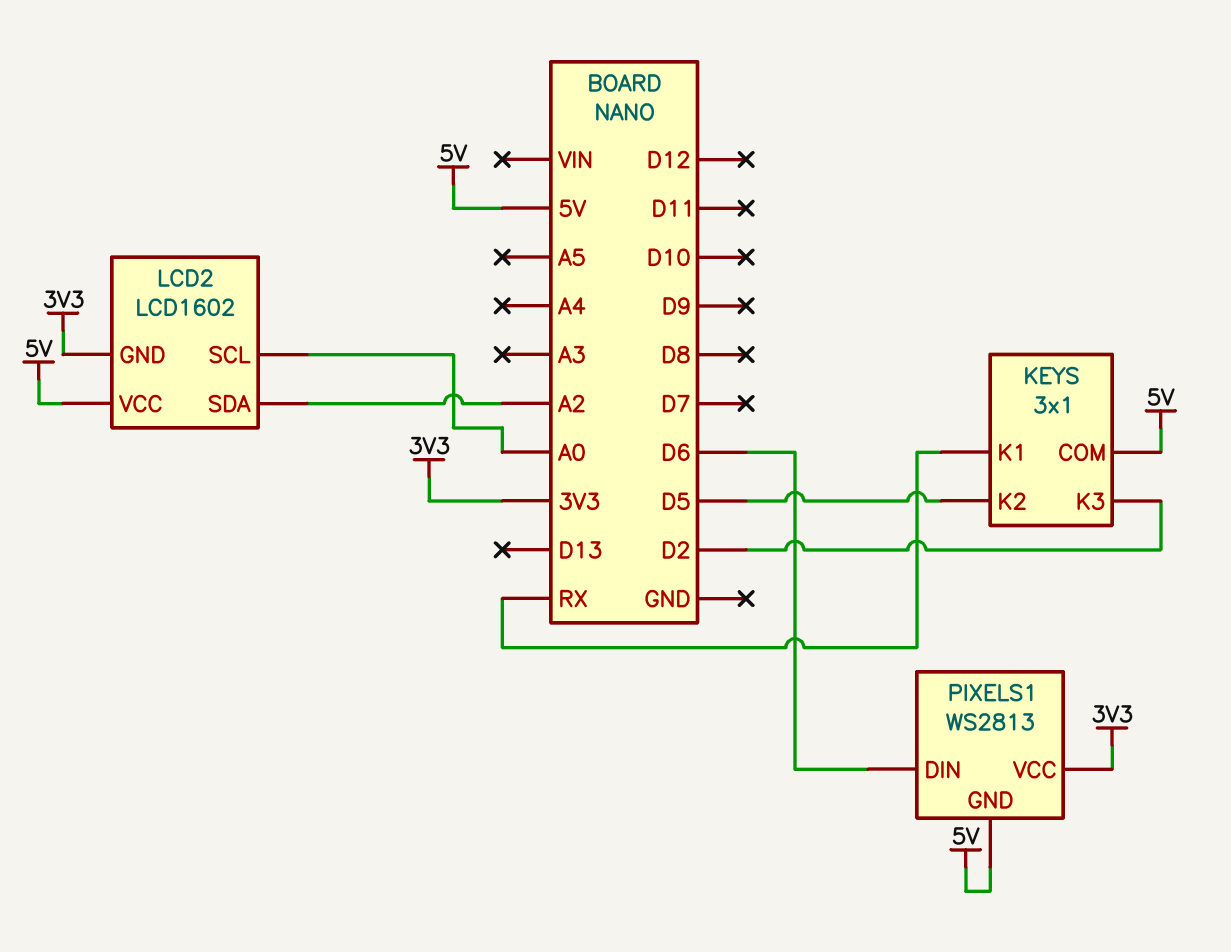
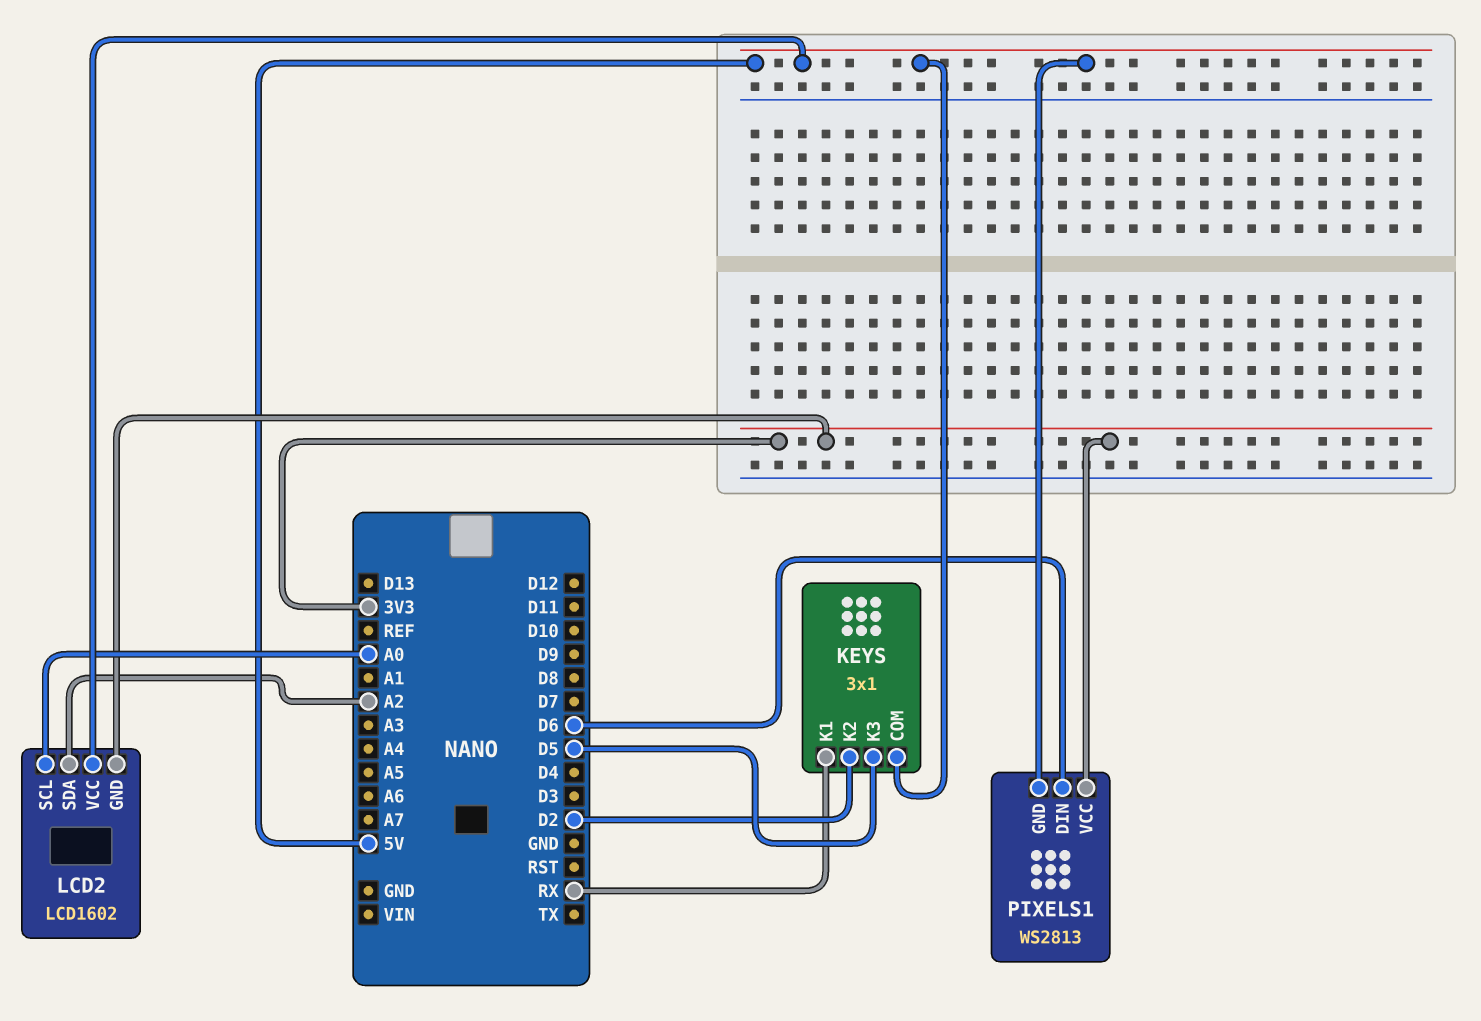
KEYS pin K2: D5 -> D2
KEYS pin K3: D2 -> D5

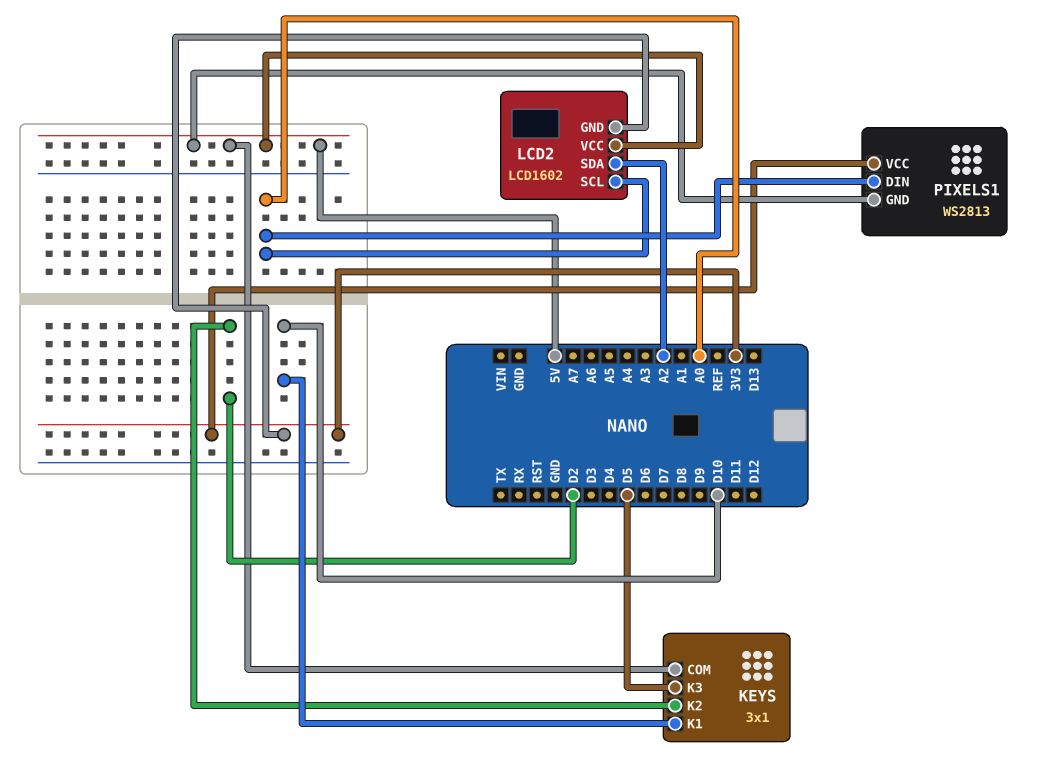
KEYS pin K1: RX -> D10
PIXELS1 pin DIN: D6 -> A0

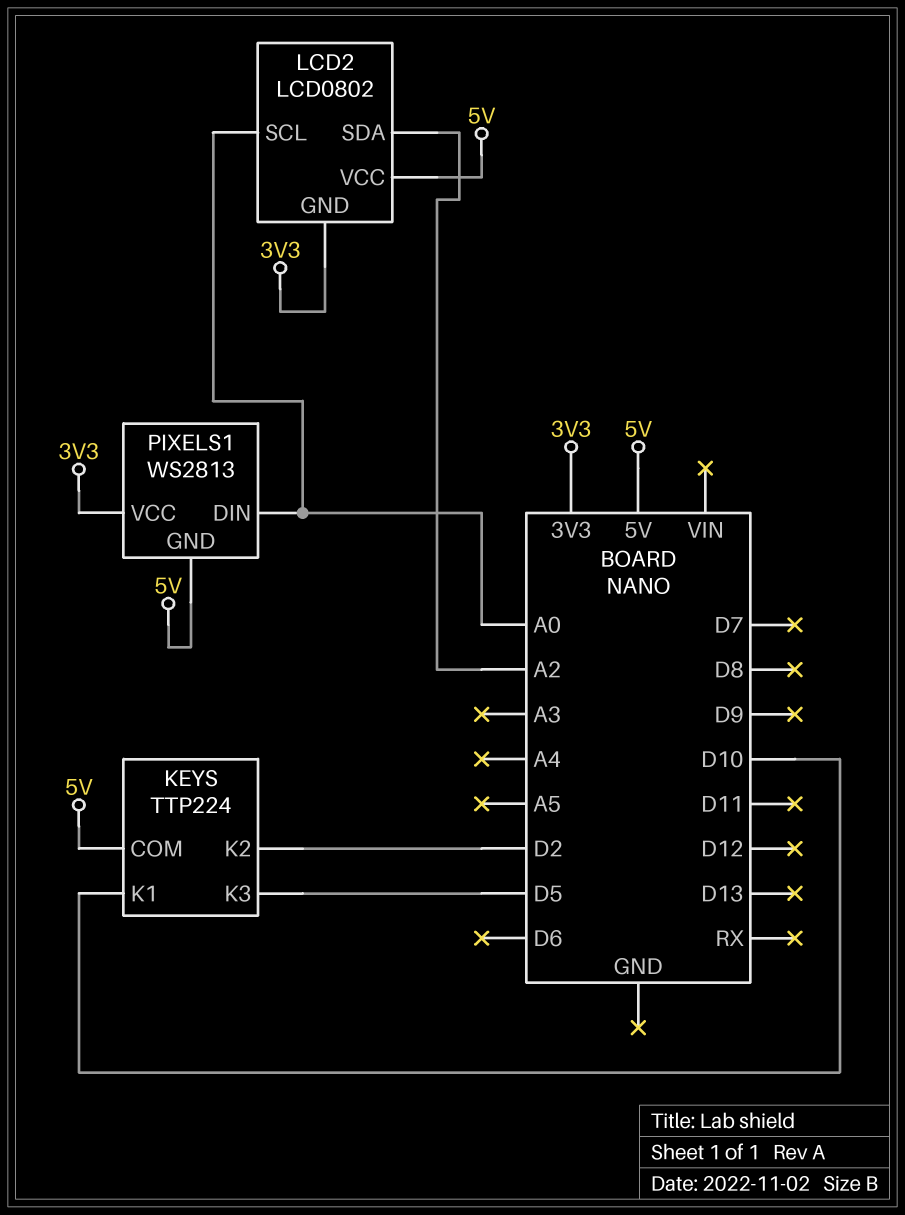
KEYS: 3x1 -> TTP224
LCD2: LCD1602 -> LCD0802

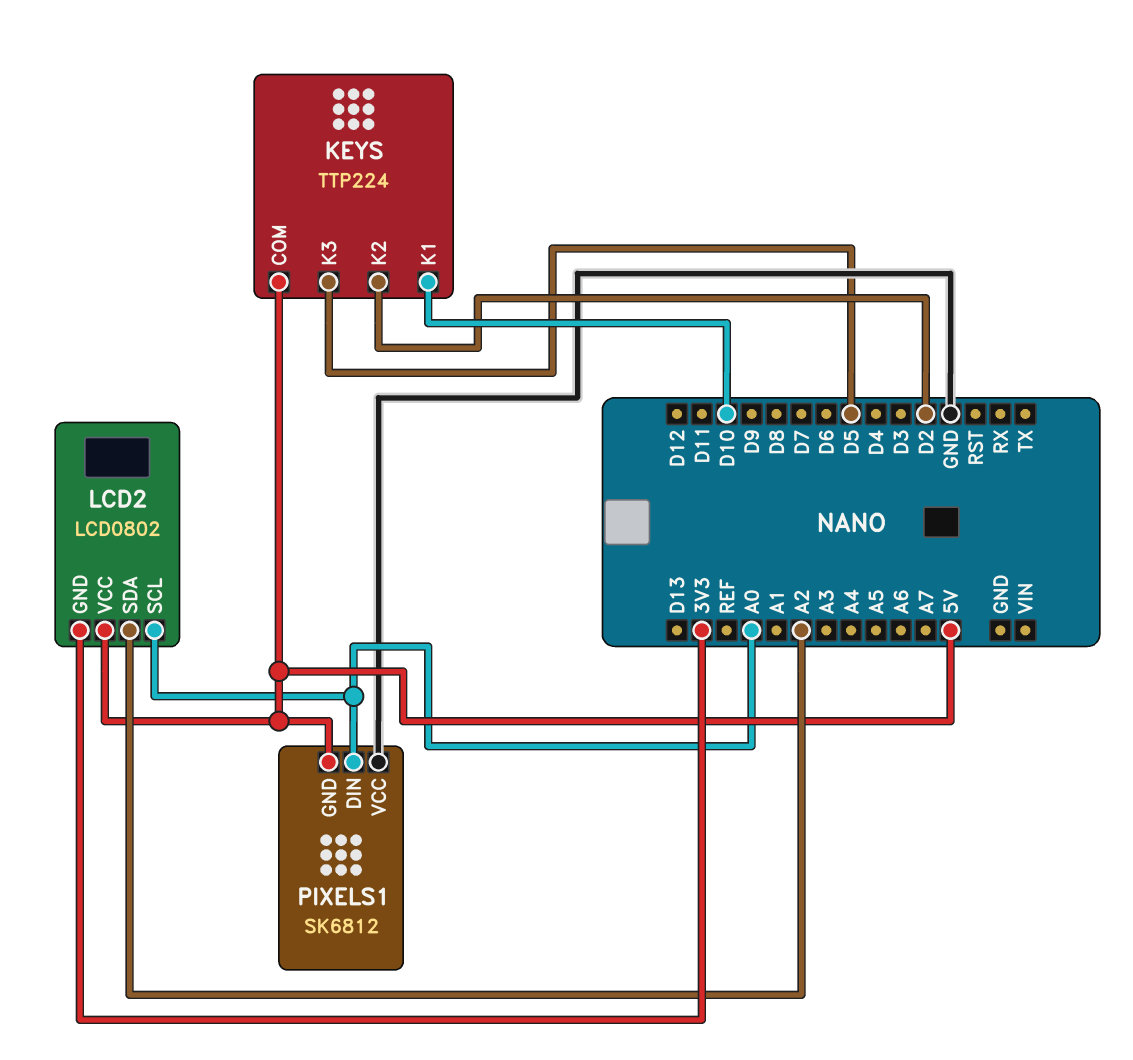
PIXELS1: WS2813 -> SK6812
PIXELS1 pin VCC: 3V3 -> GND

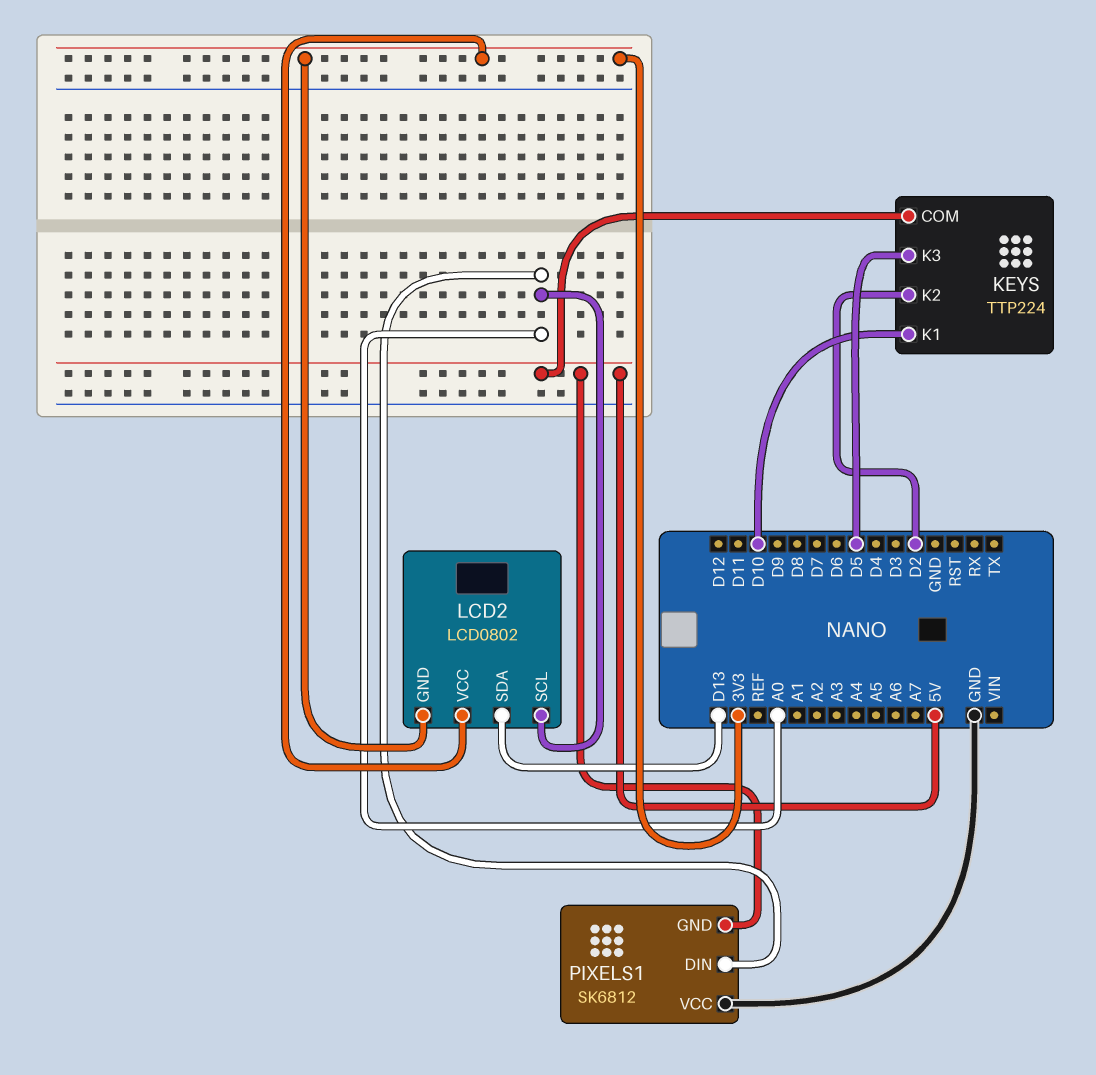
LCD2 pin SDA: A2 -> D13
LCD2 pin VCC: 5V -> 3V3

